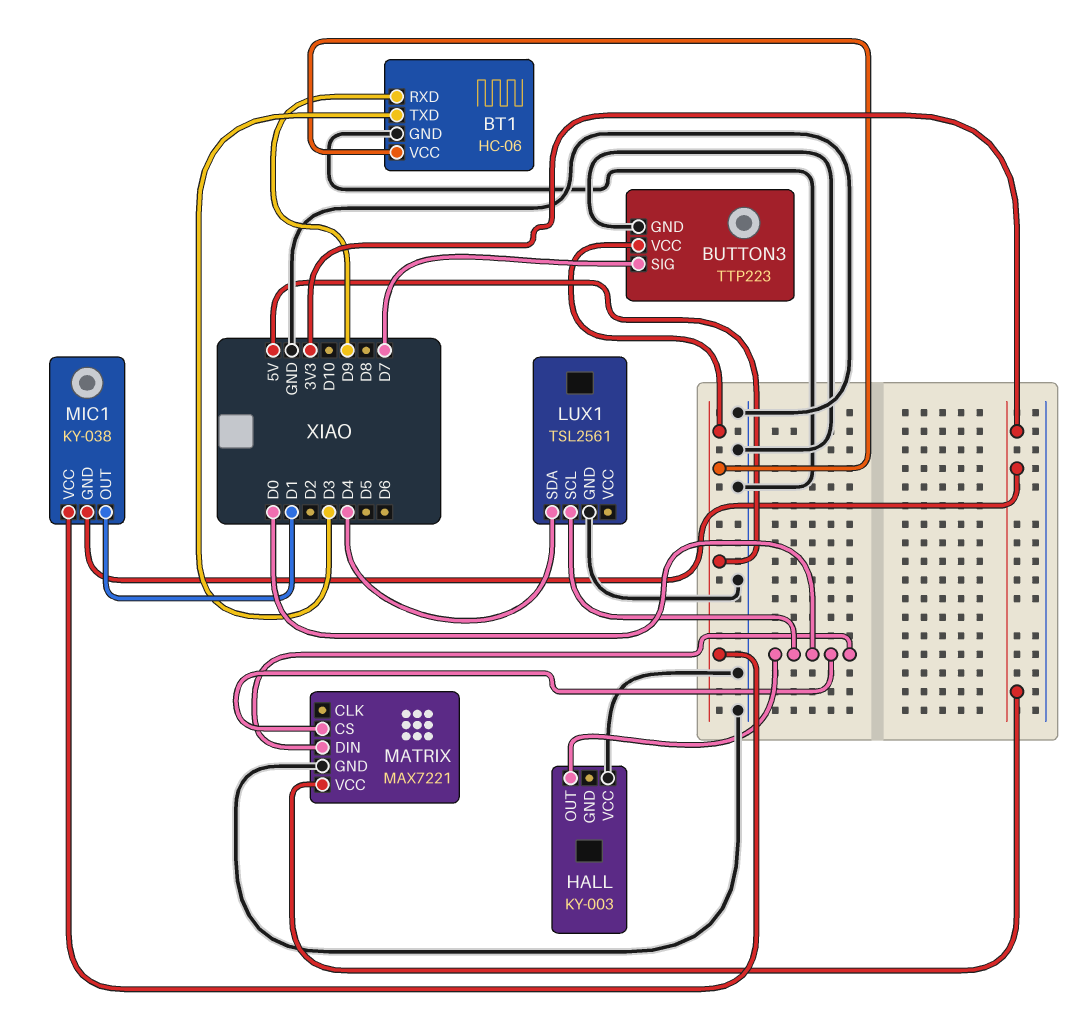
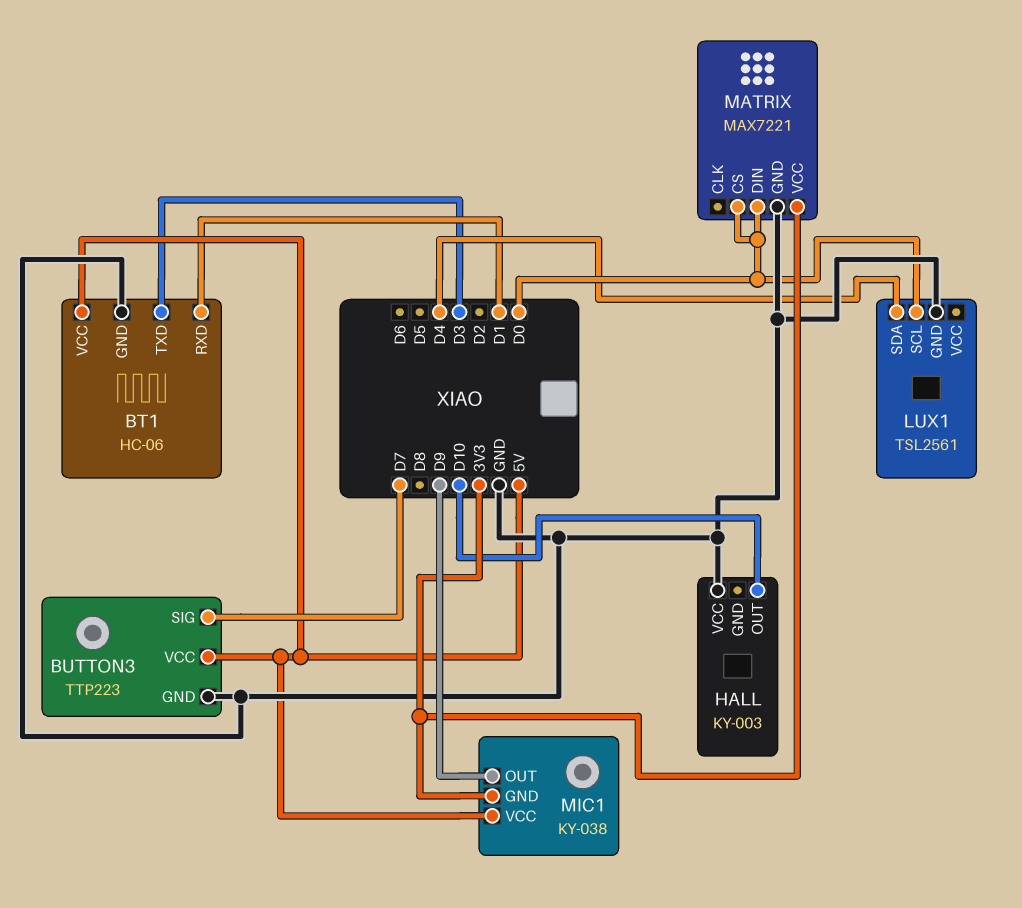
BT1 pin RXD: D9 -> D1
HALL pin OUT: D0 -> D10
MIC1 pin OUT: D1 -> D9

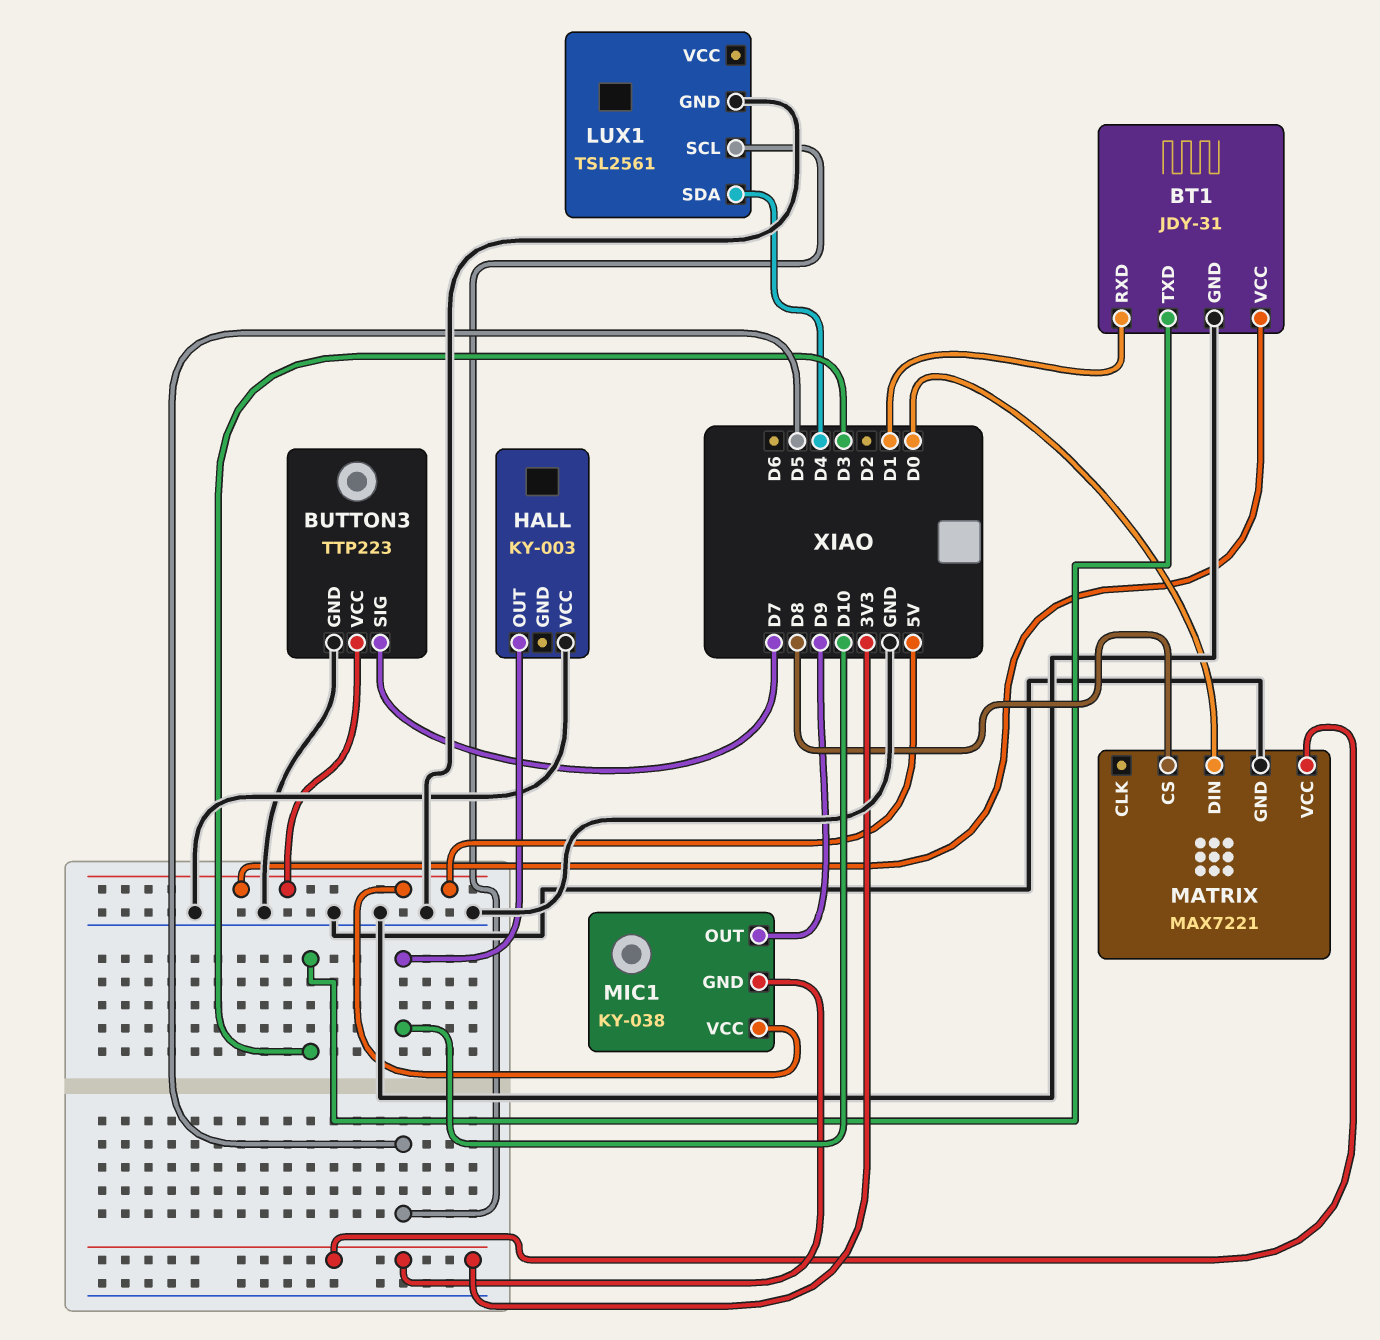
BT1: HC-06 -> JDY-31
LUX1 pin SCL: D0 -> D5
MATRIX pin CS: D0 -> D8

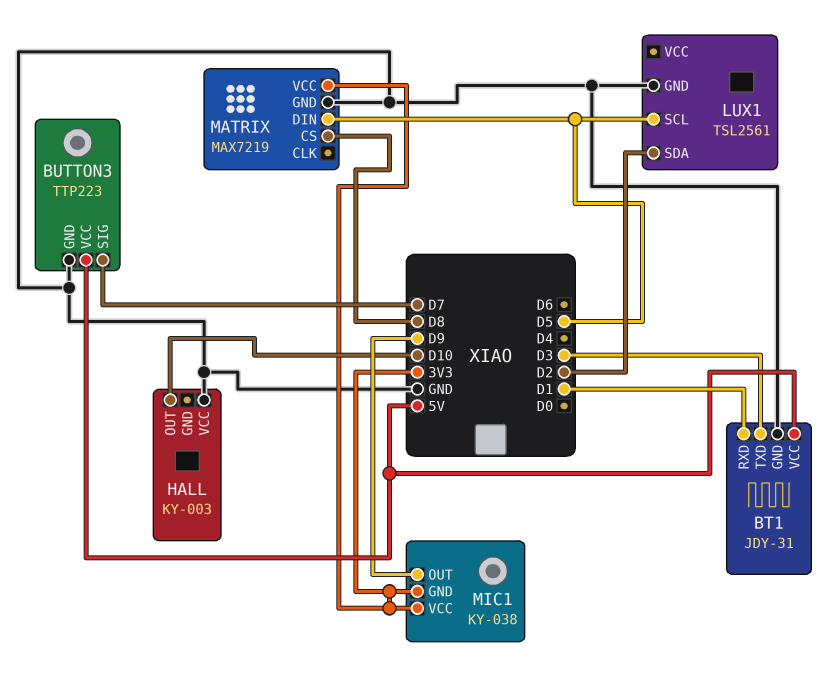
LUX1 pin SDA: D4 -> D2
MATRIX: MAX7221 -> MAX7219
MATRIX pin DIN: D0 -> D5
MIC1 pin VCC: 5V -> 3V3

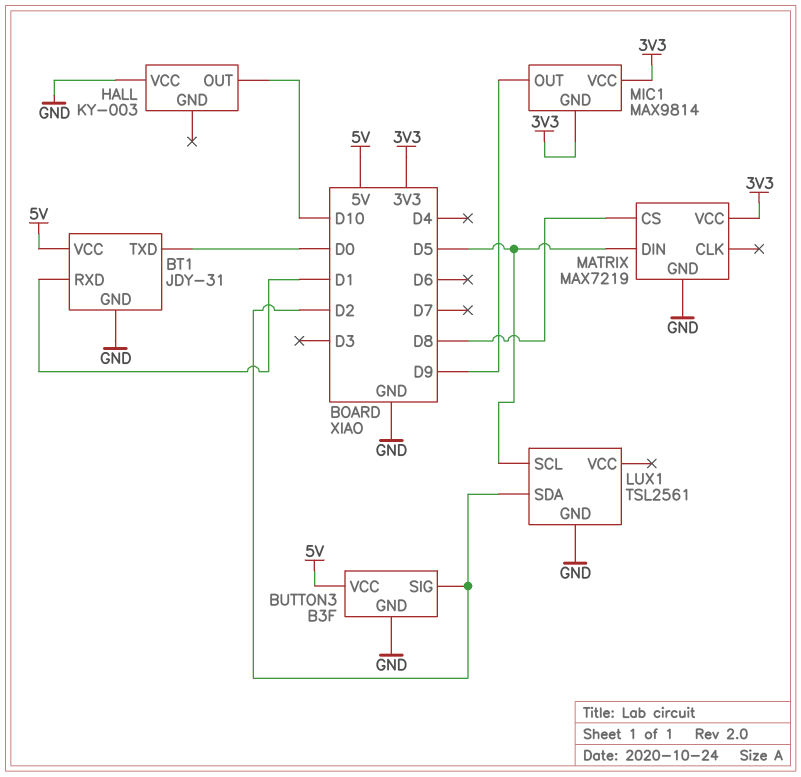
BT1 pin TXD: D3 -> D0
BUTTON3: TTP223 -> B3F
BUTTON3 pin SIG: D7 -> D2
MIC1: KY-038 -> MAX9814

